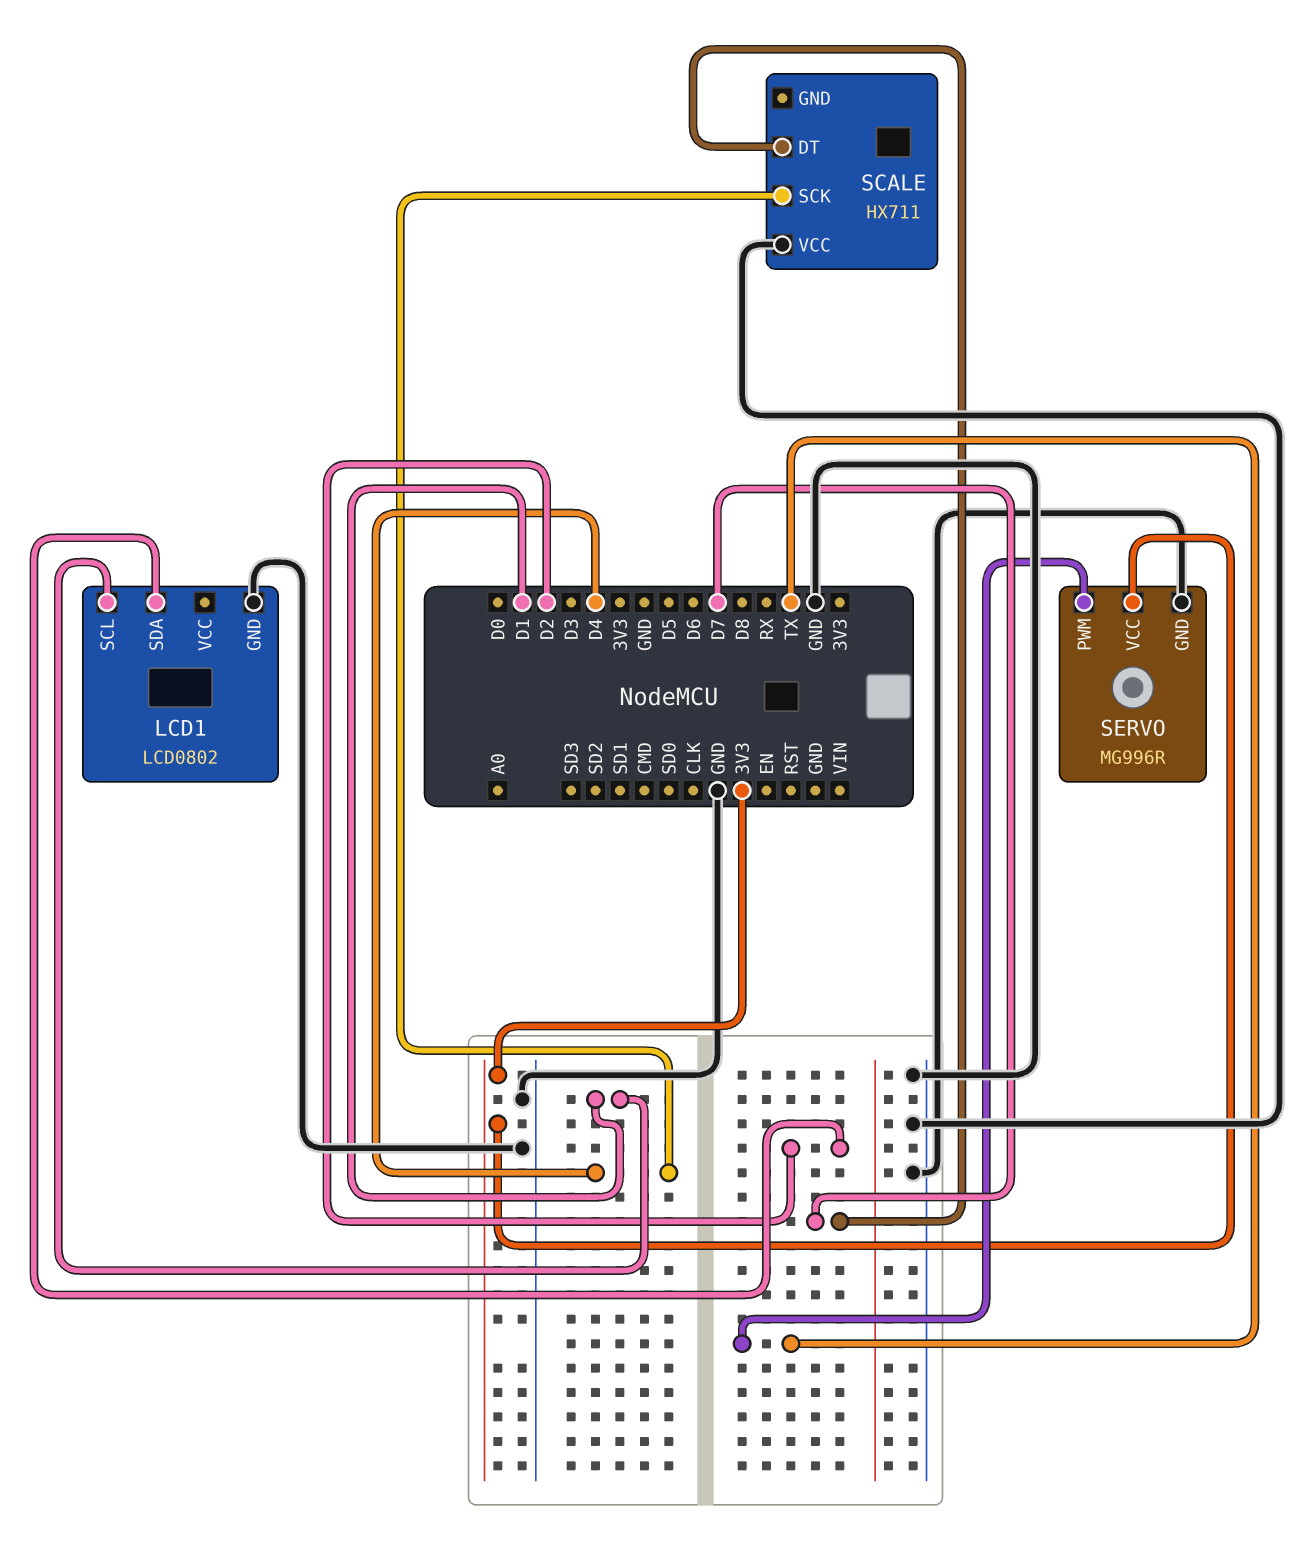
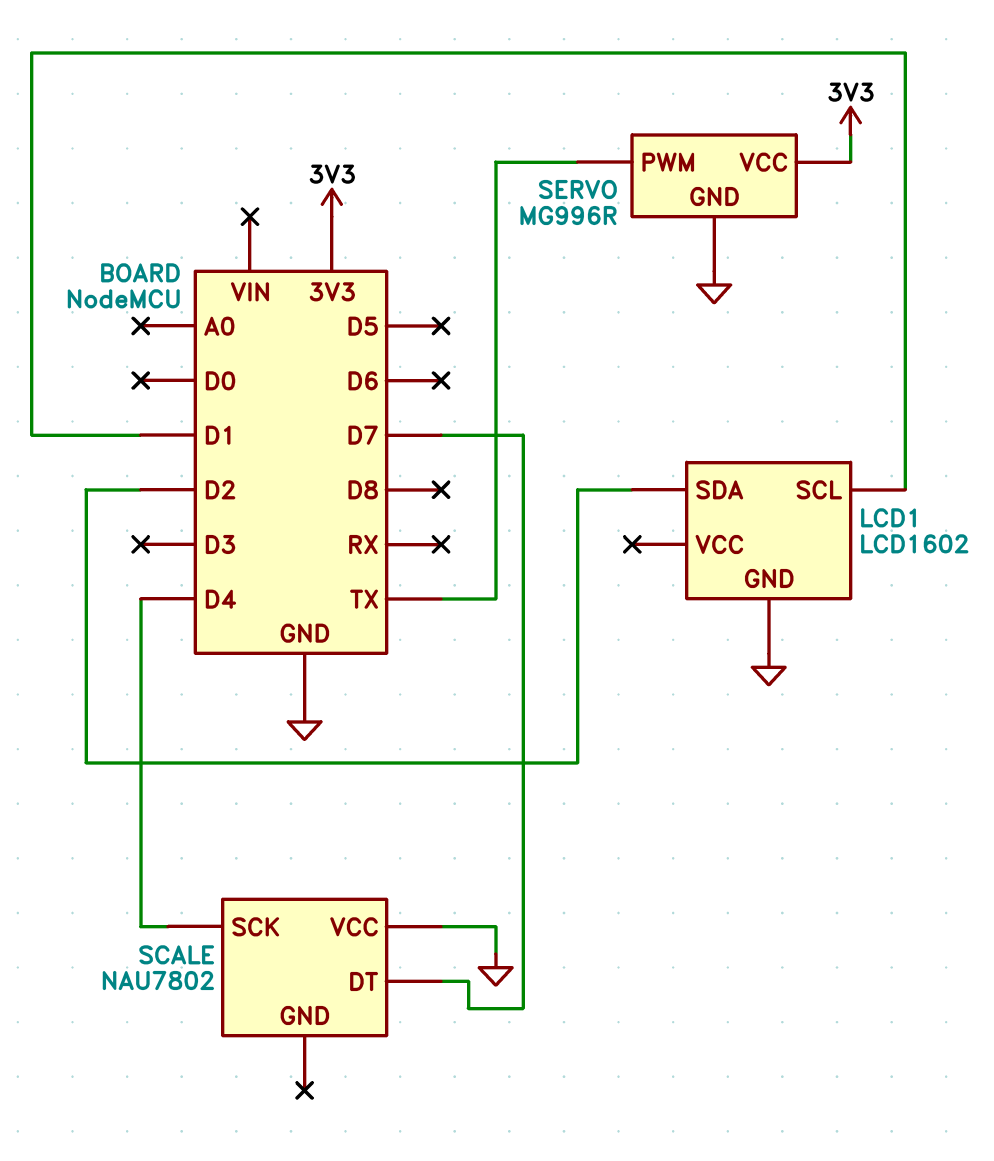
LCD1: LCD0802 -> LCD1602
SCALE: HX711 -> NAU7802

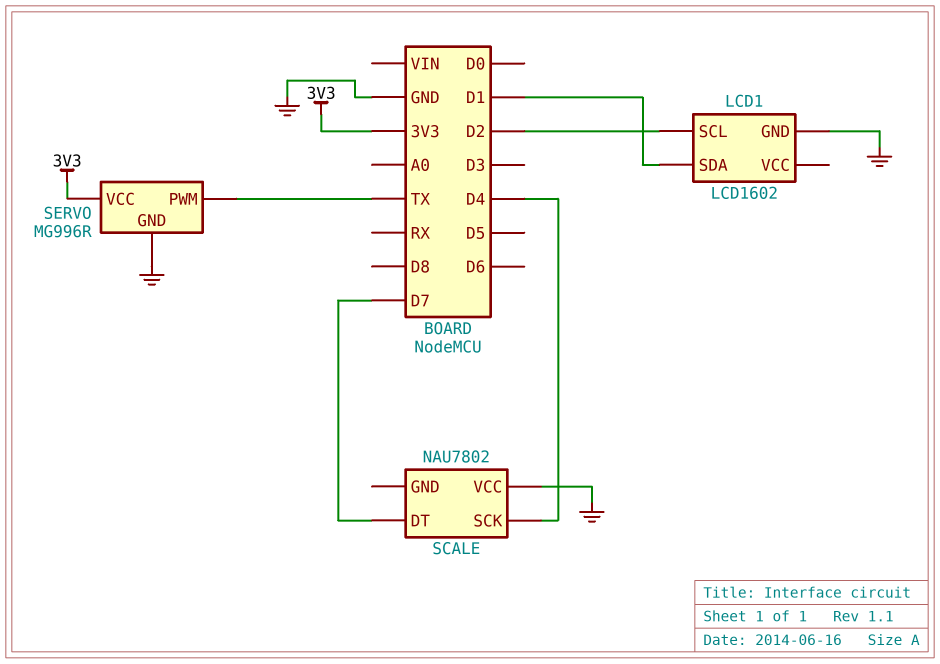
LCD1 pin SCL: D1 -> D2
LCD1 pin SDA: D2 -> D1

